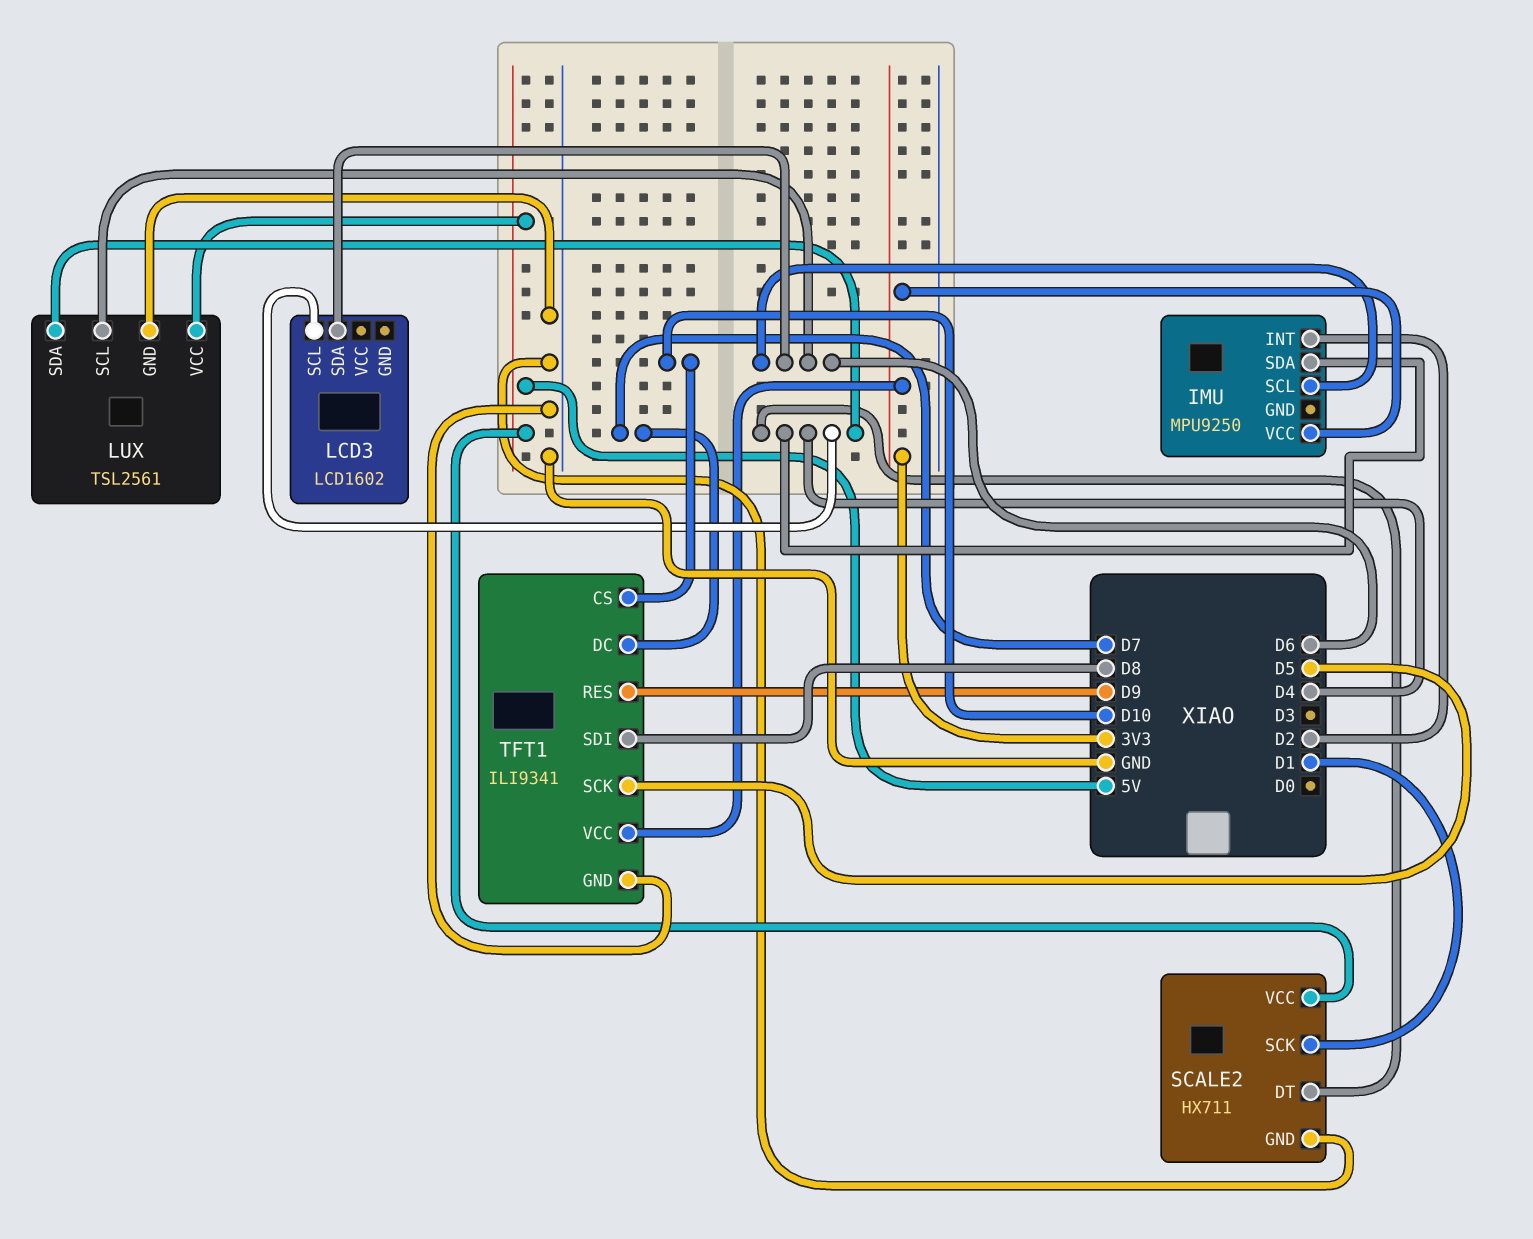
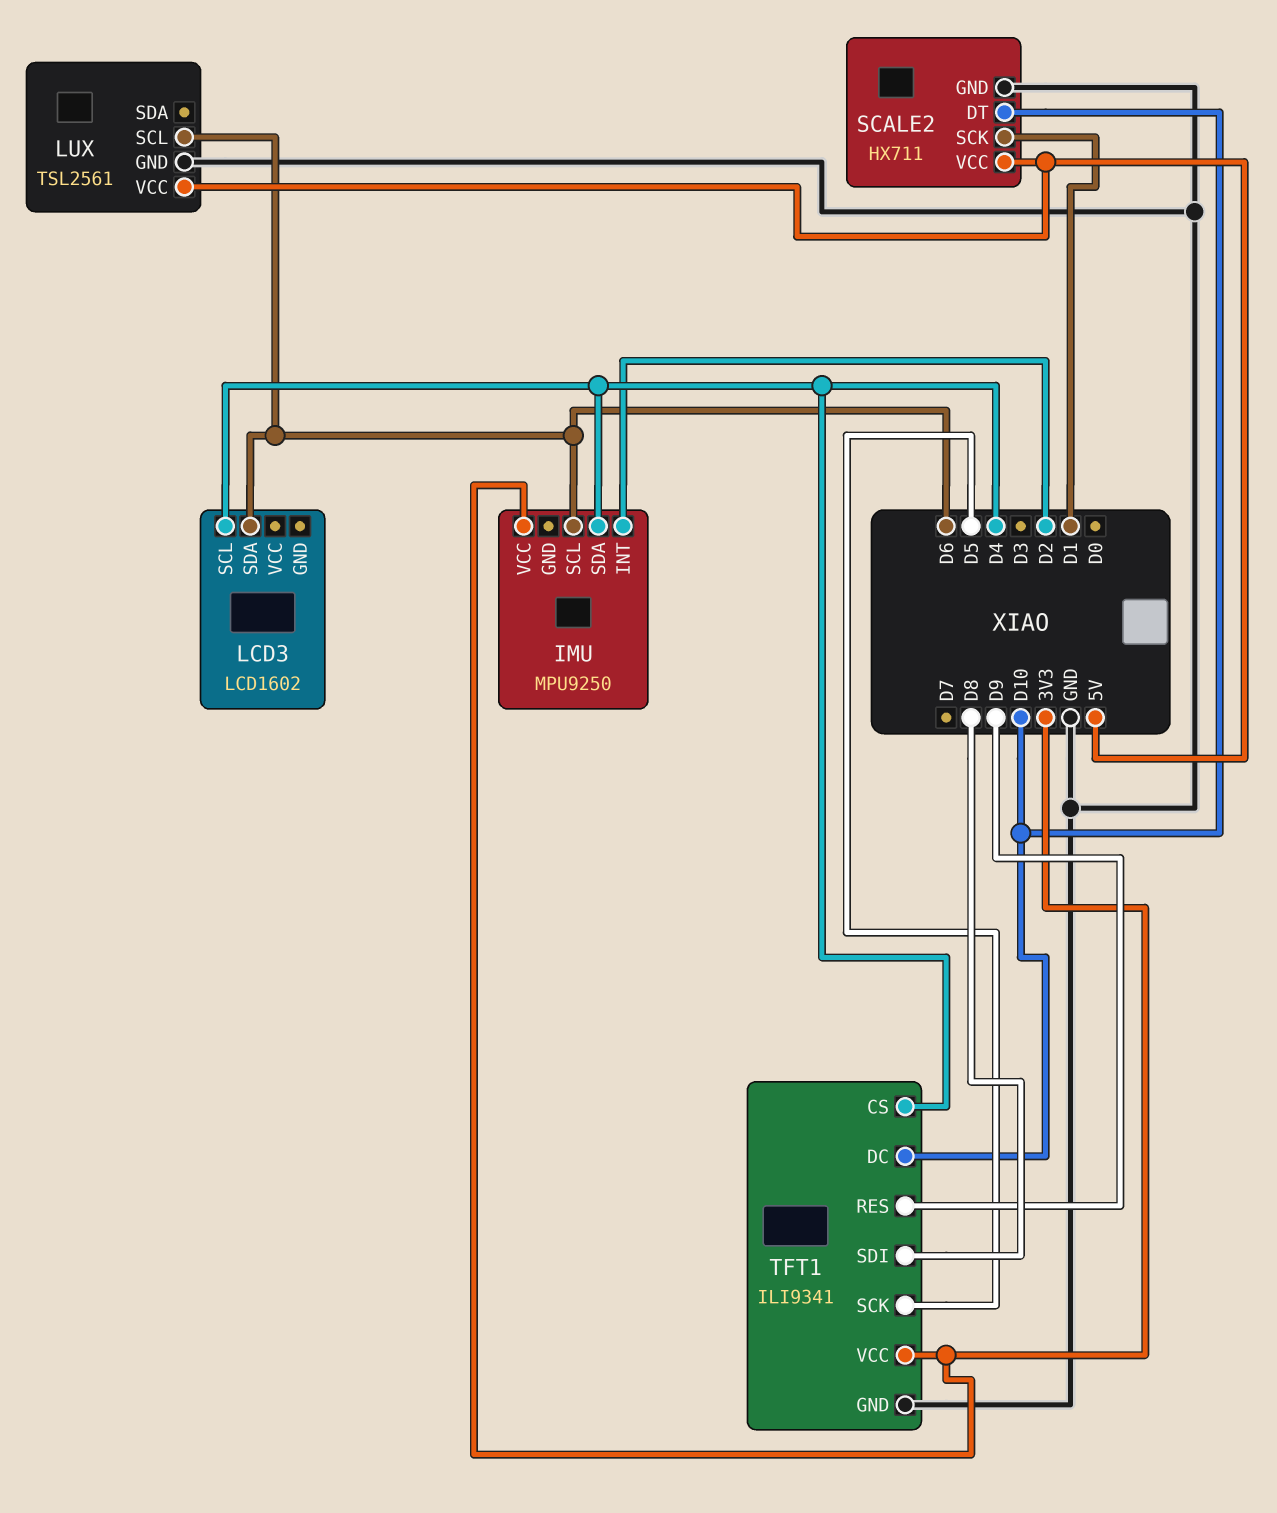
LUX pin SDA: D4 -> none
SCALE2 pin DT: D4 -> D10
TFT1 pin CS: D10 -> D4
TFT1 pin DC: D7 -> D10

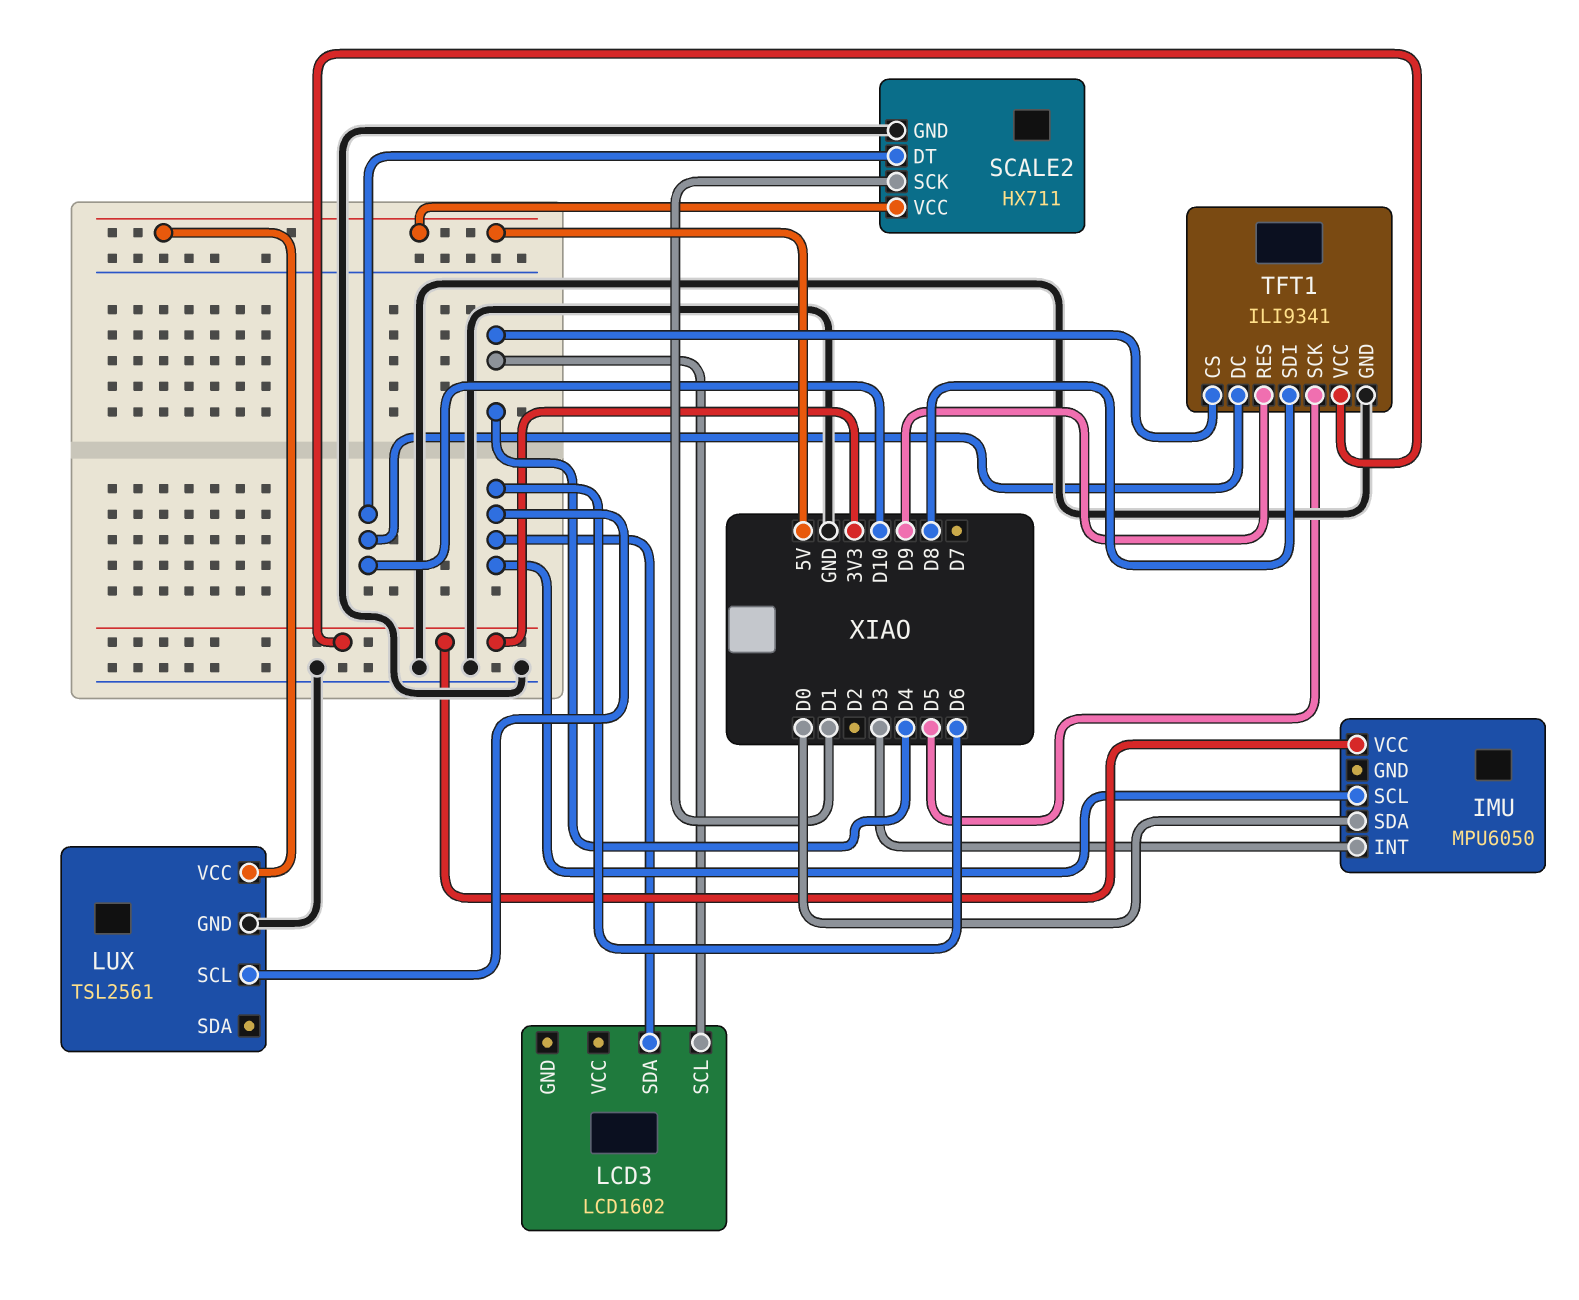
IMU: MPU9250 -> MPU6050
IMU pin INT: D2 -> D3
IMU pin SDA: D4 -> D0

